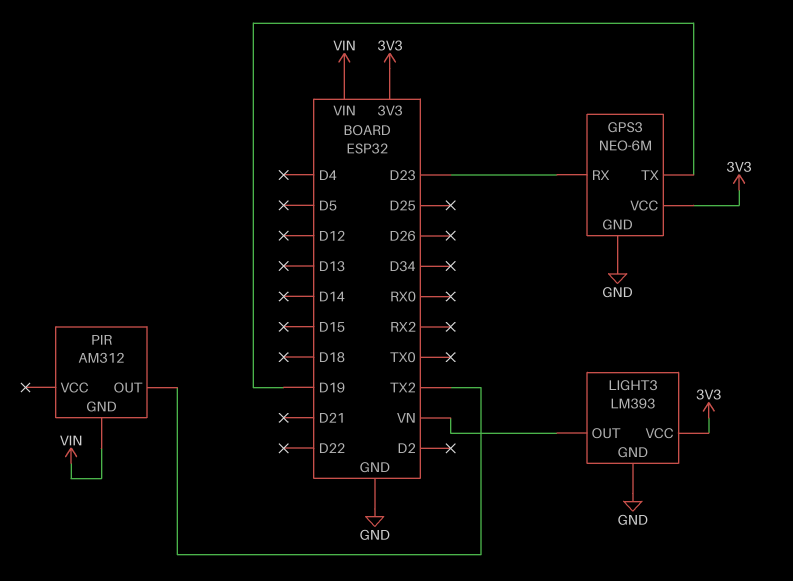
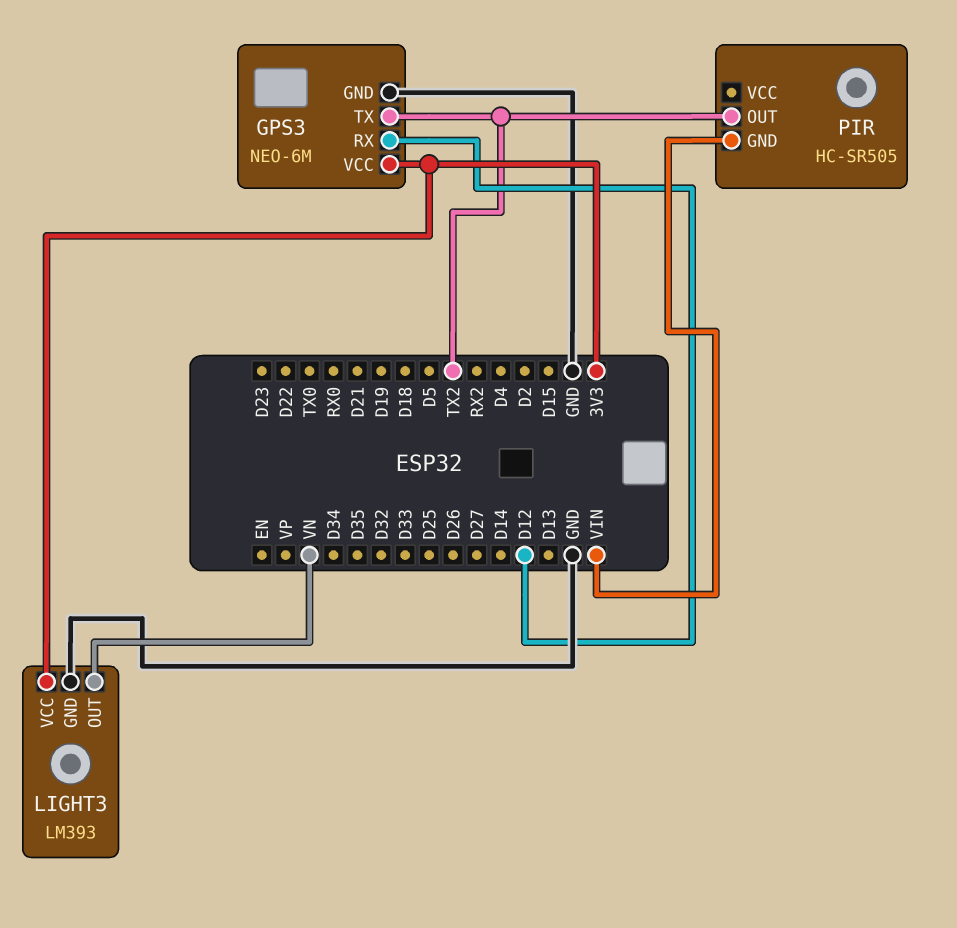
GPS3 pin RX: D23 -> D12
GPS3 pin TX: D19 -> TX2
PIR: AM312 -> HC-SR505

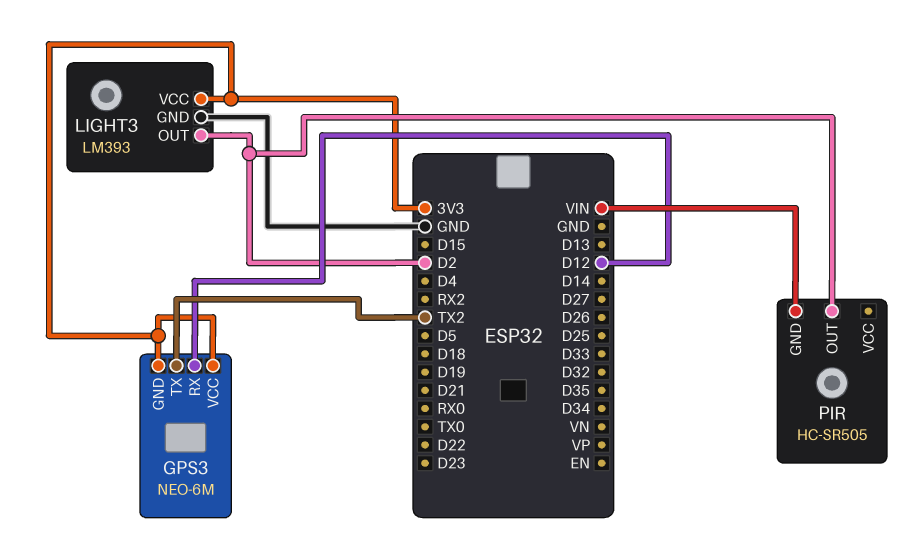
GPS3 pin GND: GND -> 3V3
LIGHT3 pin OUT: VN -> D2
PIR pin OUT: TX2 -> D2

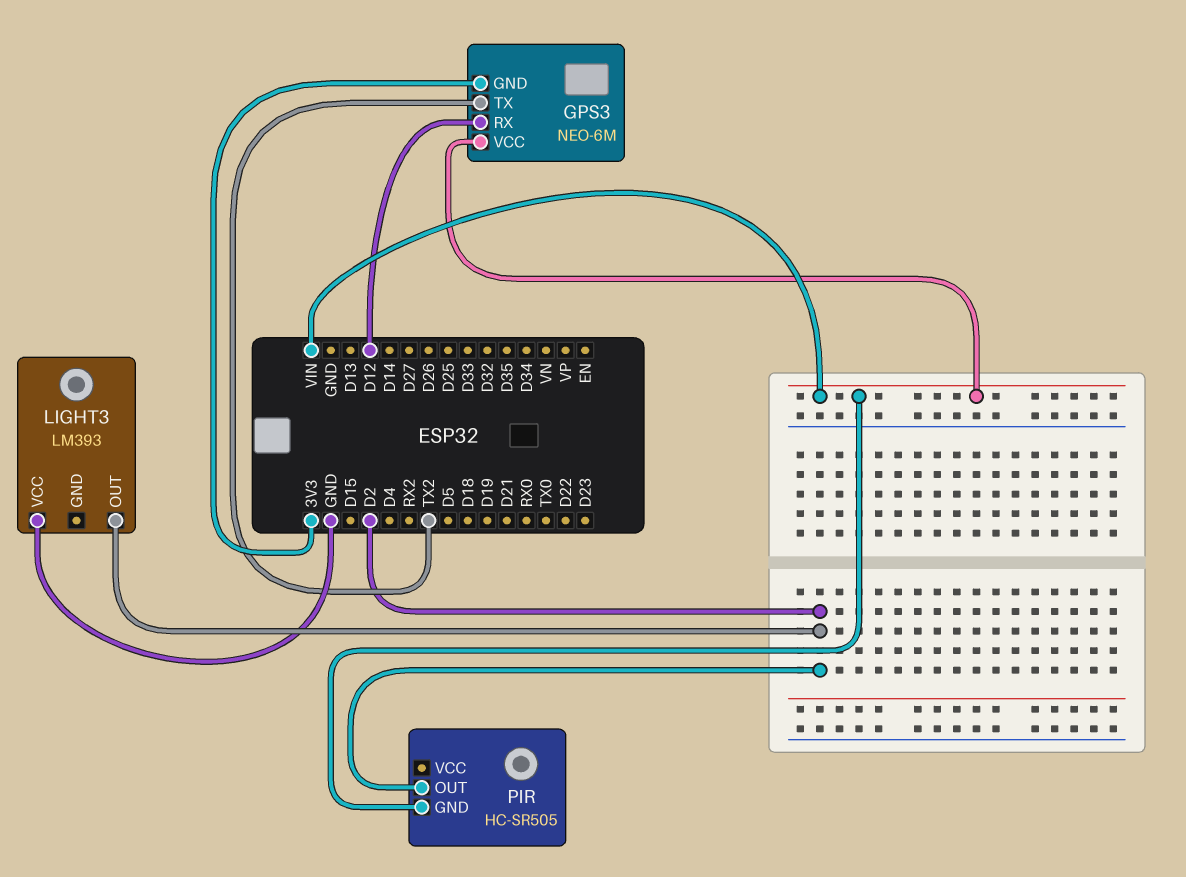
GPS3 pin VCC: 3V3 -> VIN
LIGHT3 pin GND: GND -> none
LIGHT3 pin VCC: 3V3 -> GND

